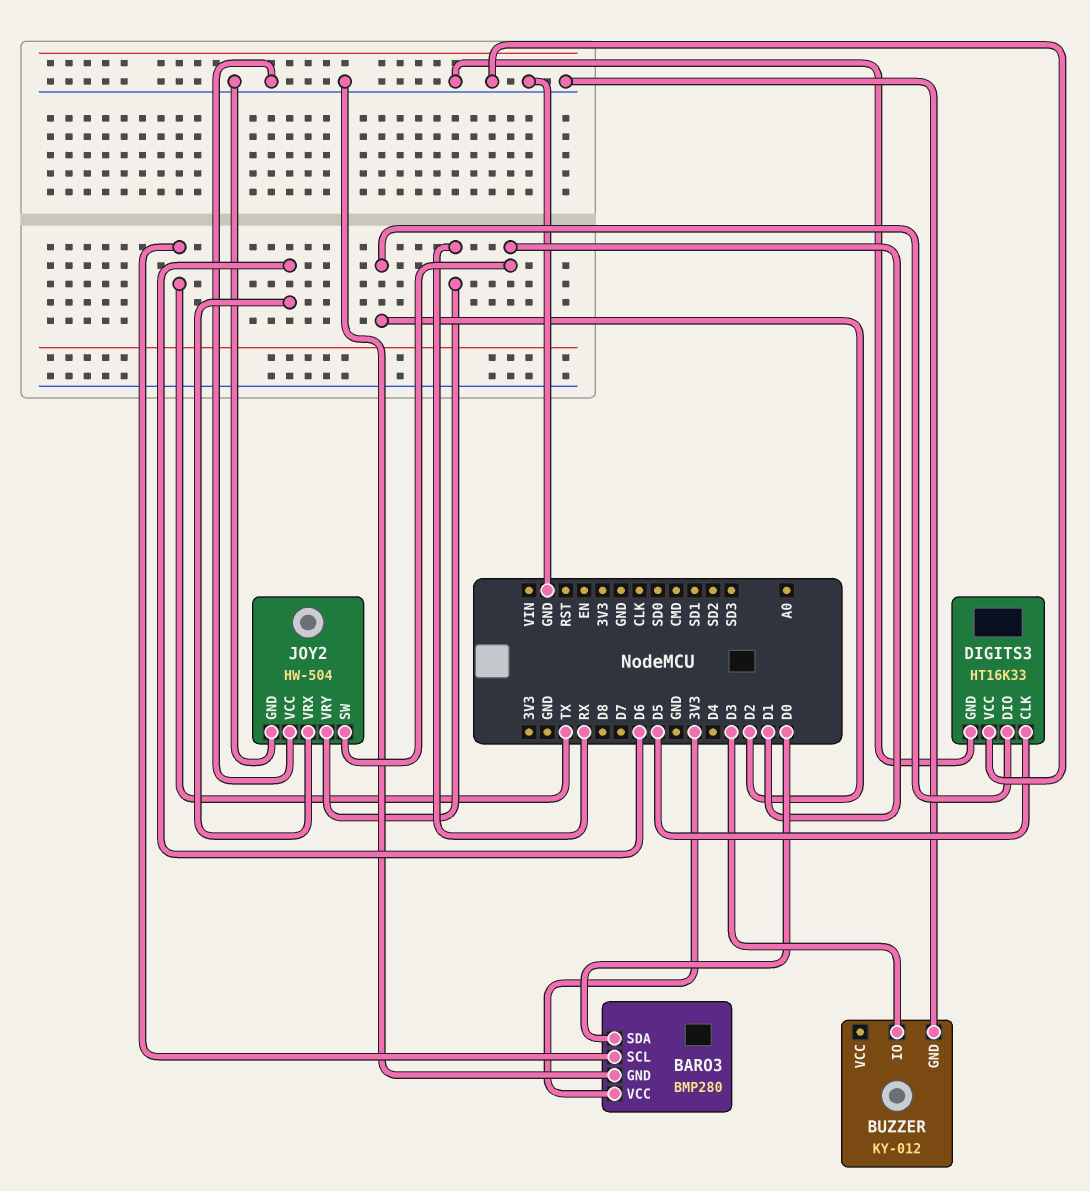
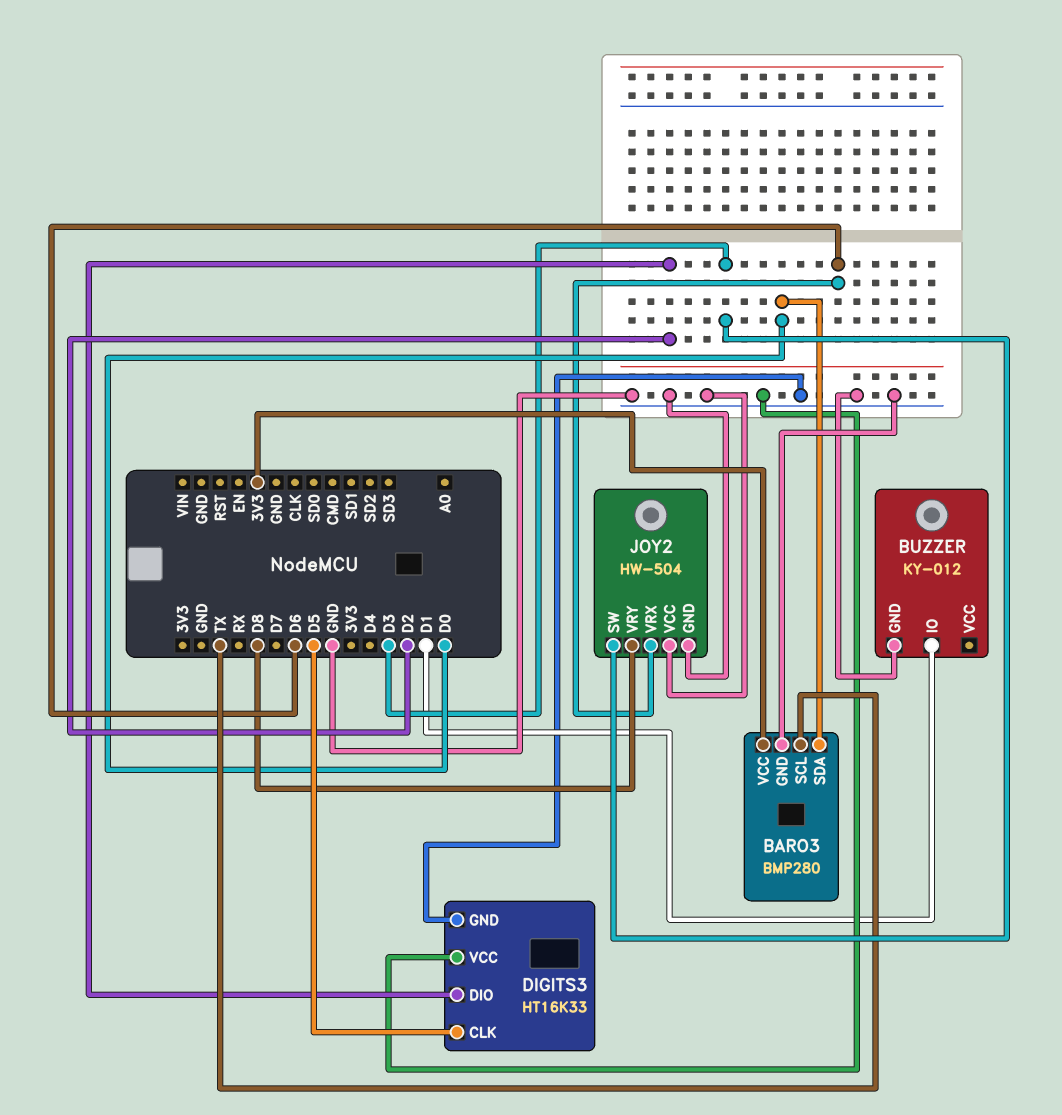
BUZZER pin IO: D3 -> D1
JOY2 pin SW: D1 -> D3
JOY2 pin VRY: RX -> D8

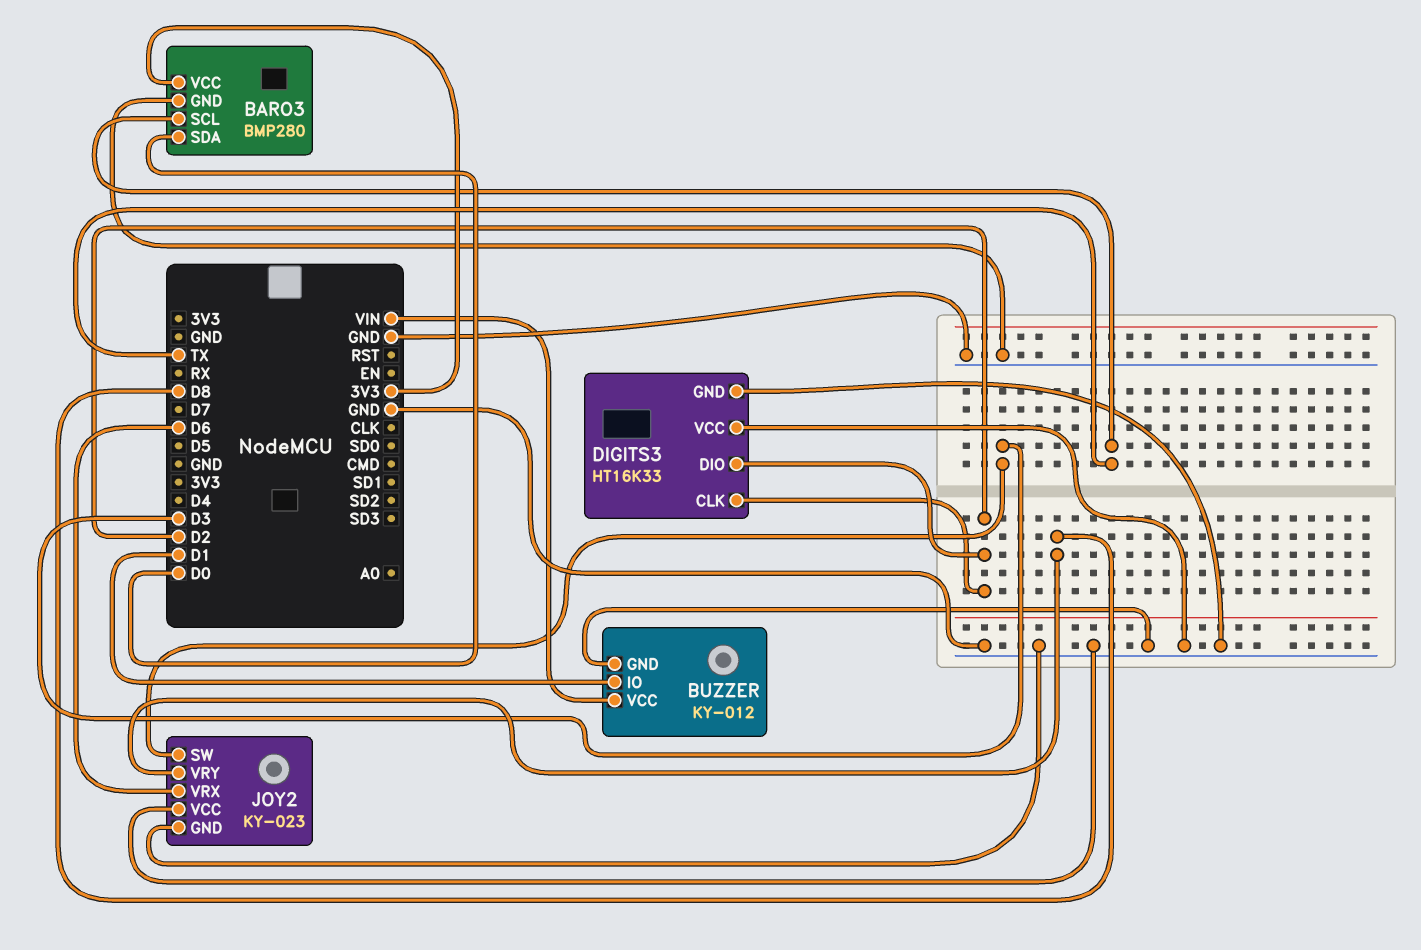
BUZZER pin VCC: none -> VIN
DIGITS3 pin CLK: D5 -> D2
JOY2: HW-504 -> KY-023

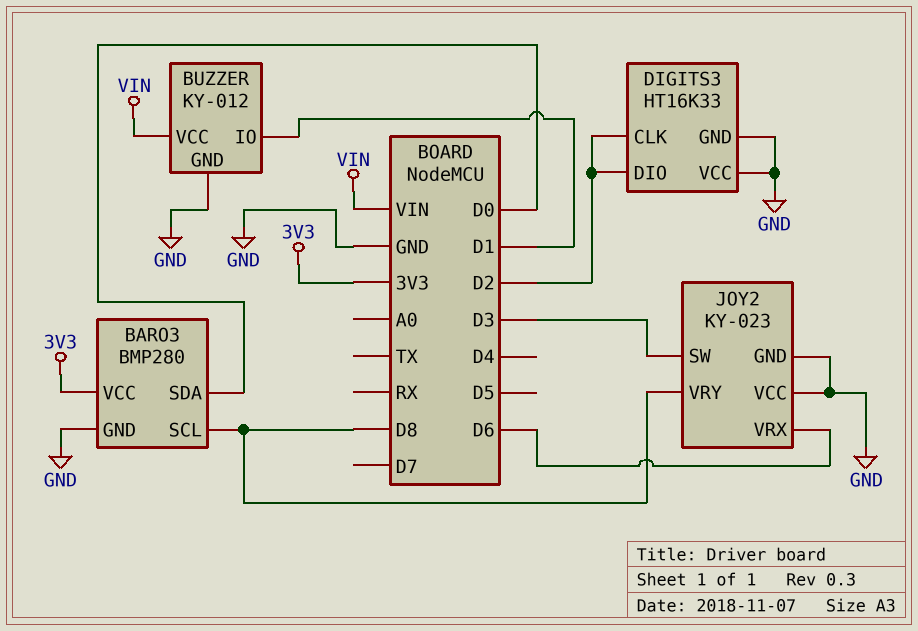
BARO3 pin SCL: TX -> D8

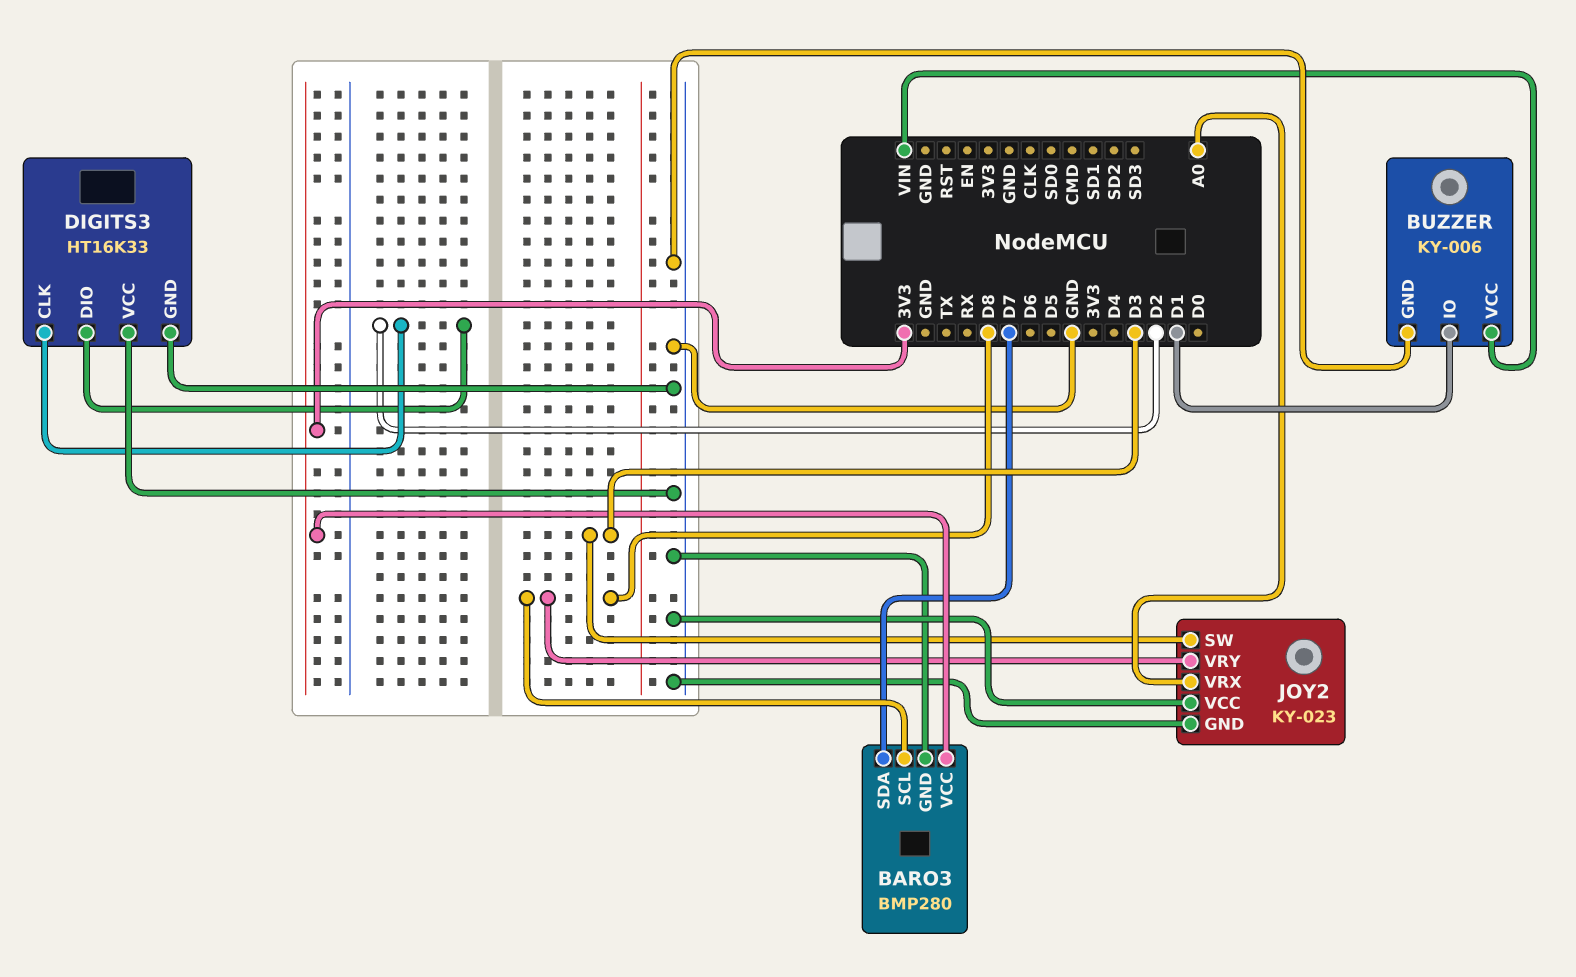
BARO3 pin SDA: D0 -> D7
BUZZER: KY-012 -> KY-006
JOY2 pin VRX: D6 -> A0

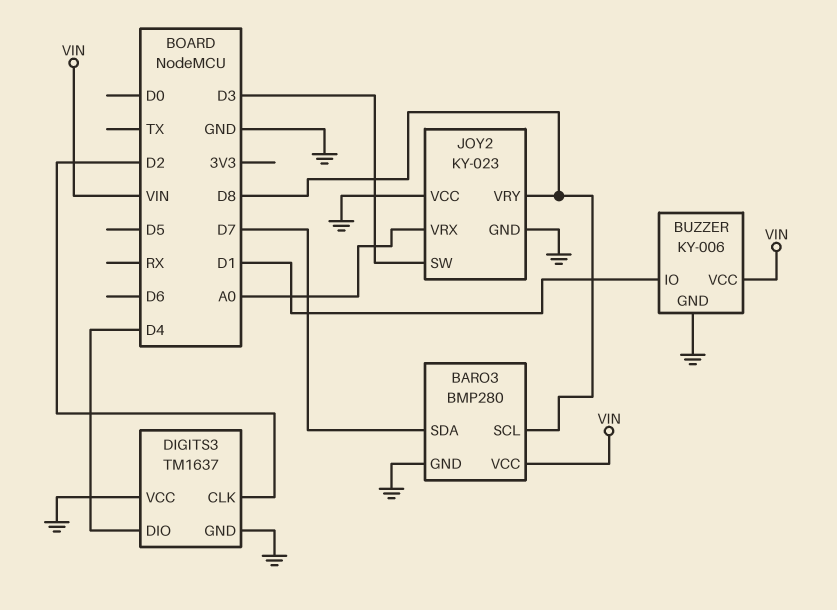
BARO3 pin VCC: 3V3 -> VIN
DIGITS3: HT16K33 -> TM1637
DIGITS3 pin DIO: D2 -> D4

